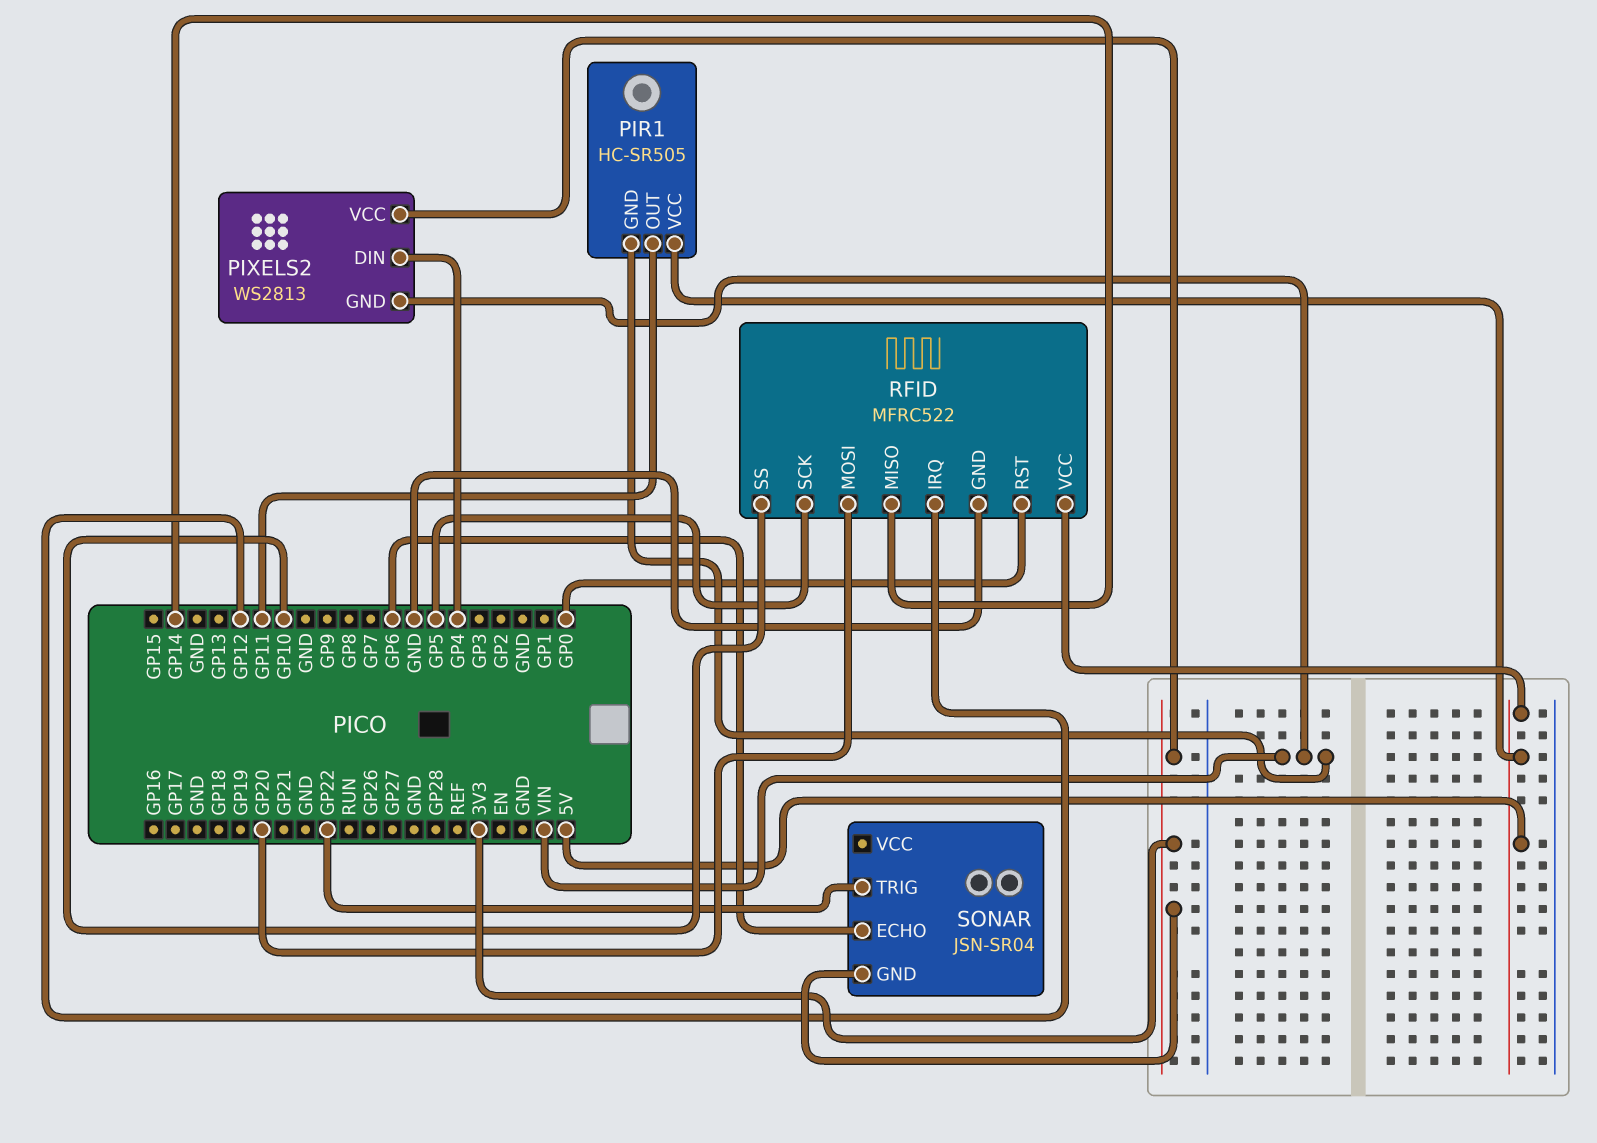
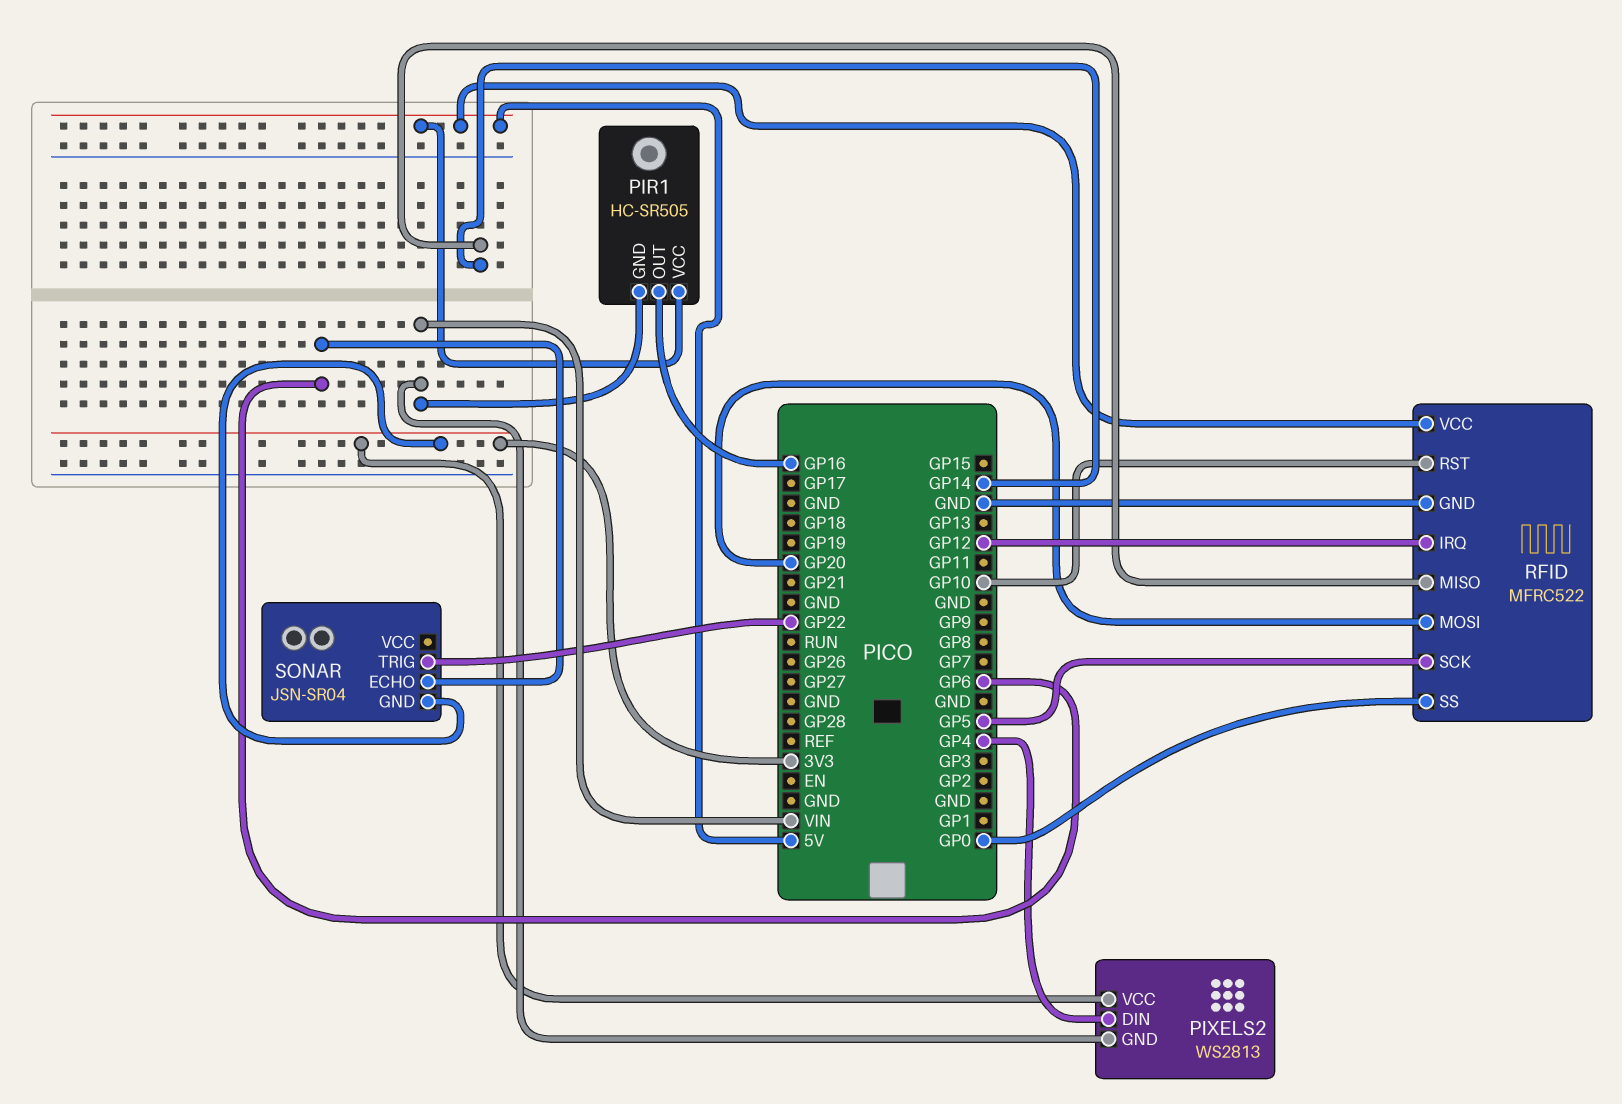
PIR1 pin OUT: GP11 -> GP16
RFID pin RST: GP0 -> GP10
RFID pin SS: GP10 -> GP0

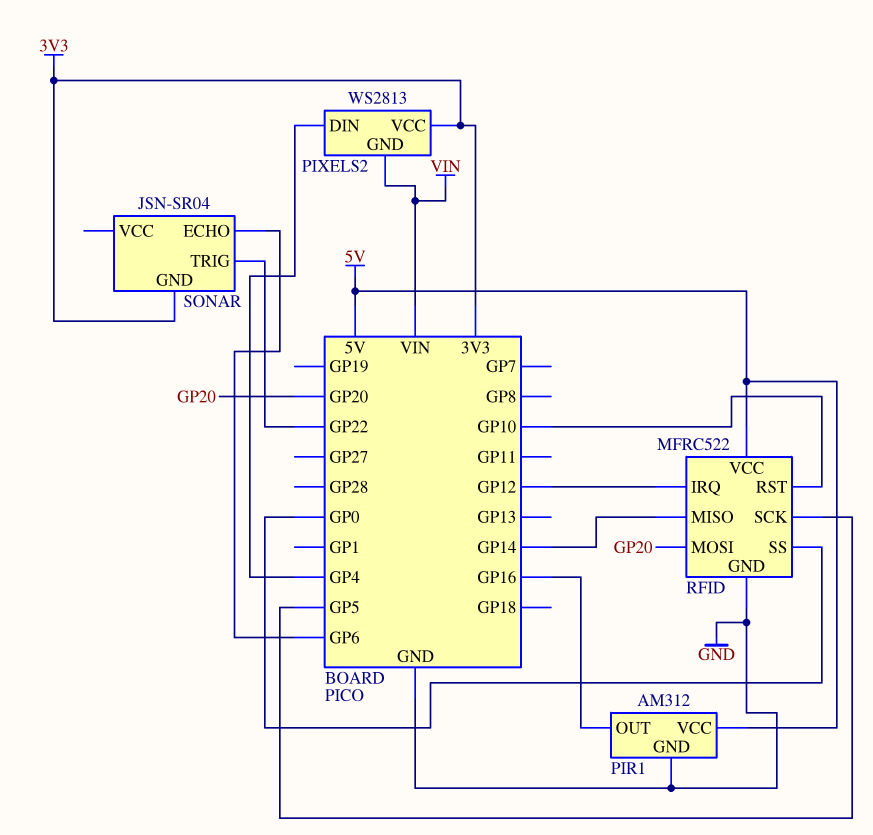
PIR1: HC-SR505 -> AM312
PIR1 pin GND: VIN -> GND

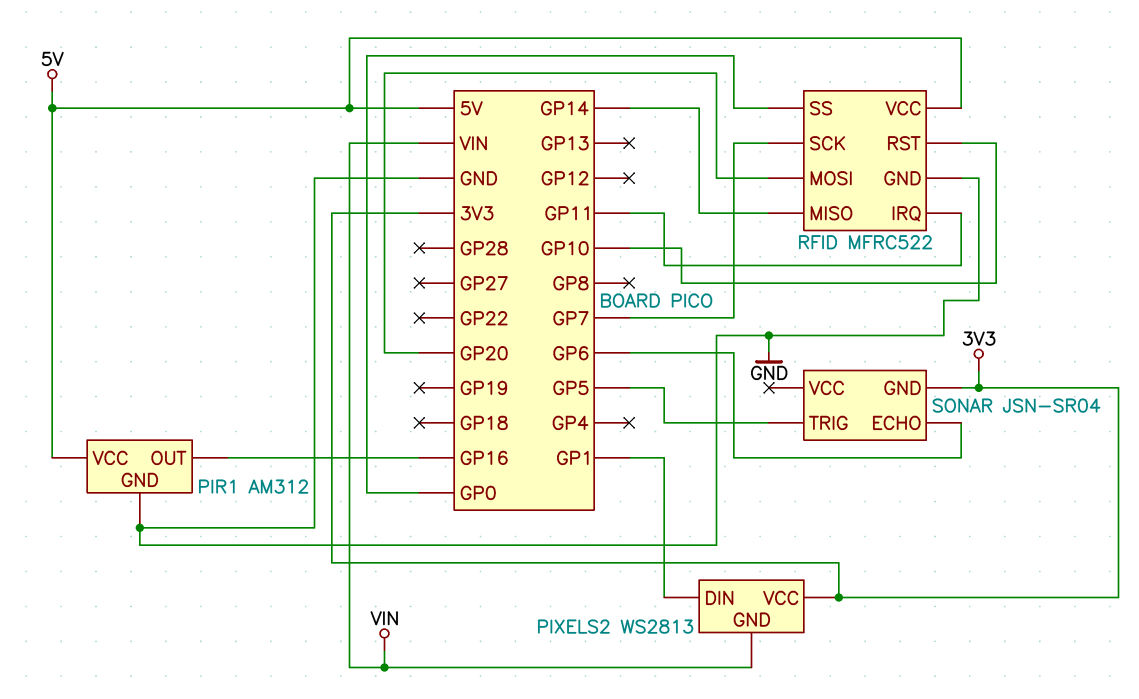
PIXELS2 pin DIN: GP4 -> GP1
RFID pin IRQ: GP12 -> GP11
RFID pin SCK: GP5 -> GP7
SONAR pin TRIG: GP22 -> GP5

